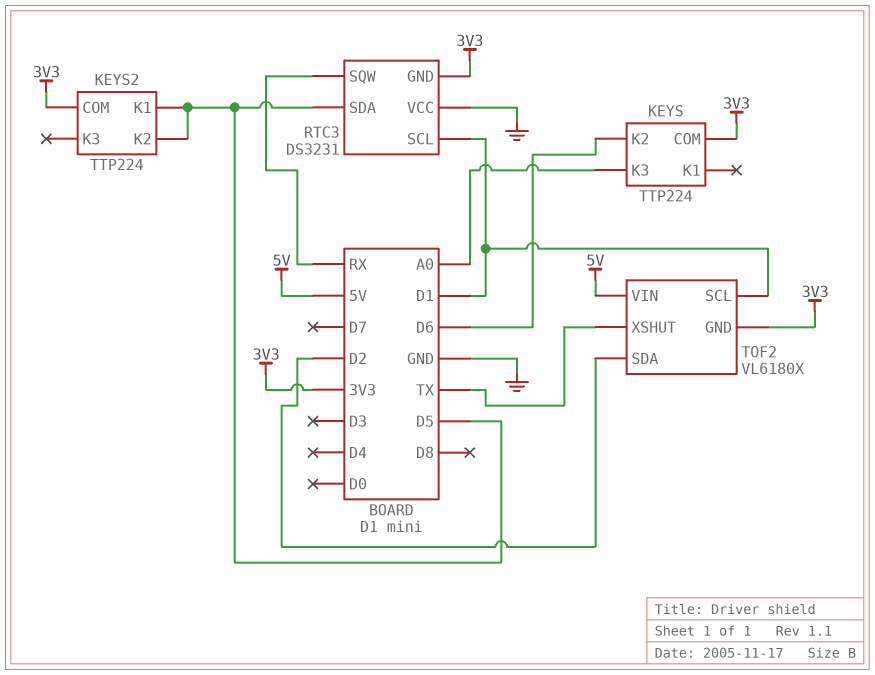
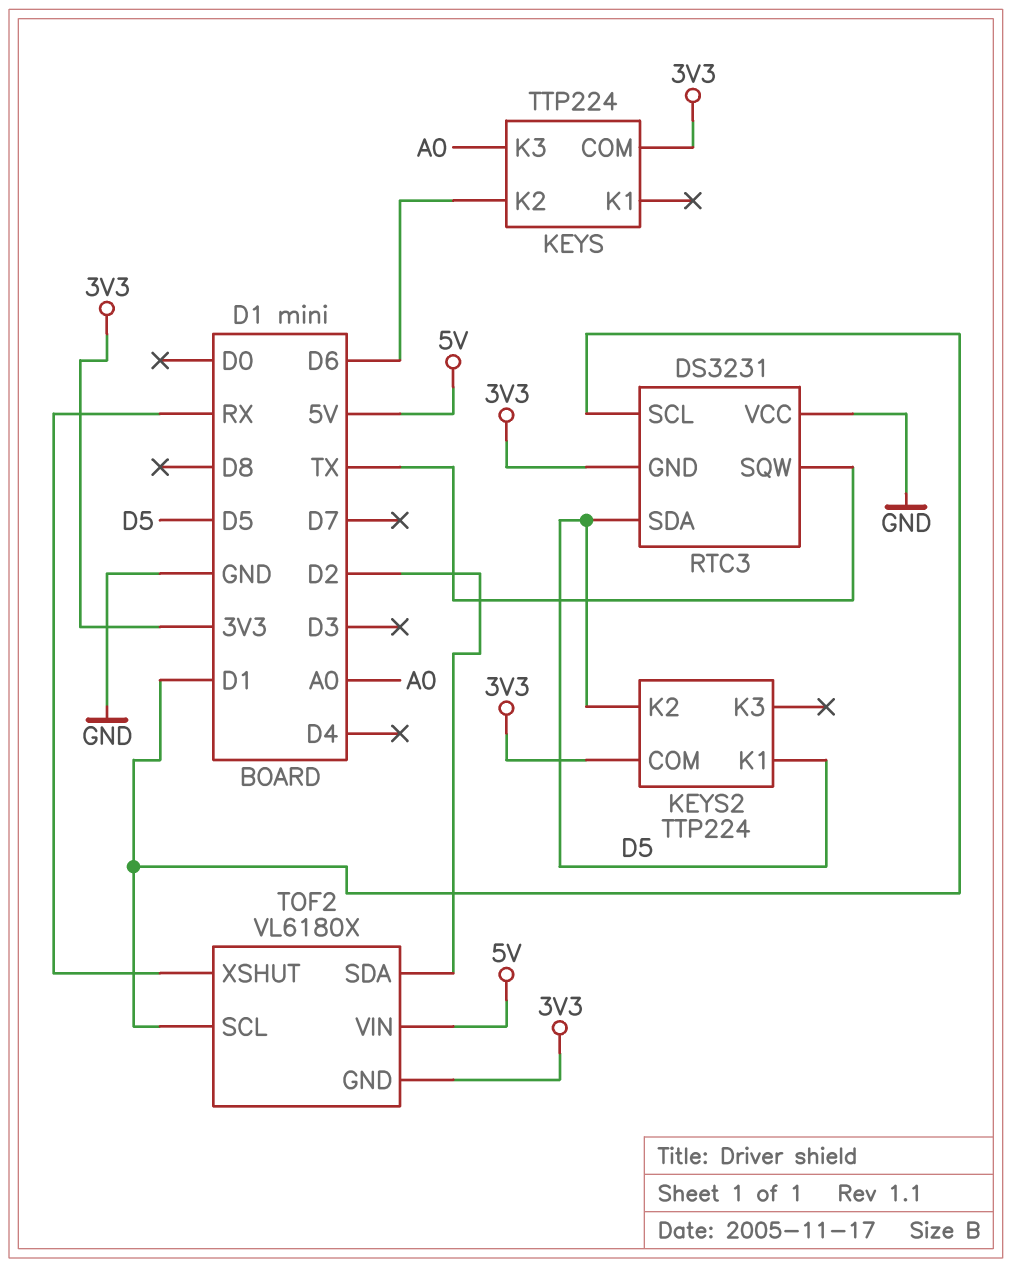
RTC3 pin SQW: RX -> TX
TOF2 pin XSHUT: TX -> RX

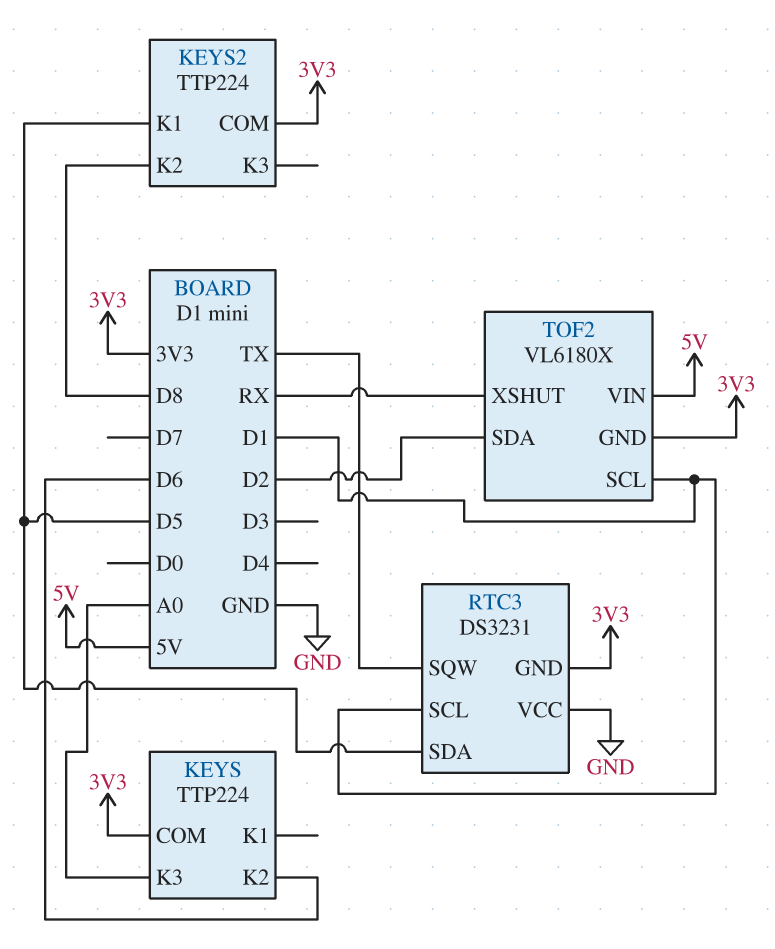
KEYS2 pin K2: D5 -> D8

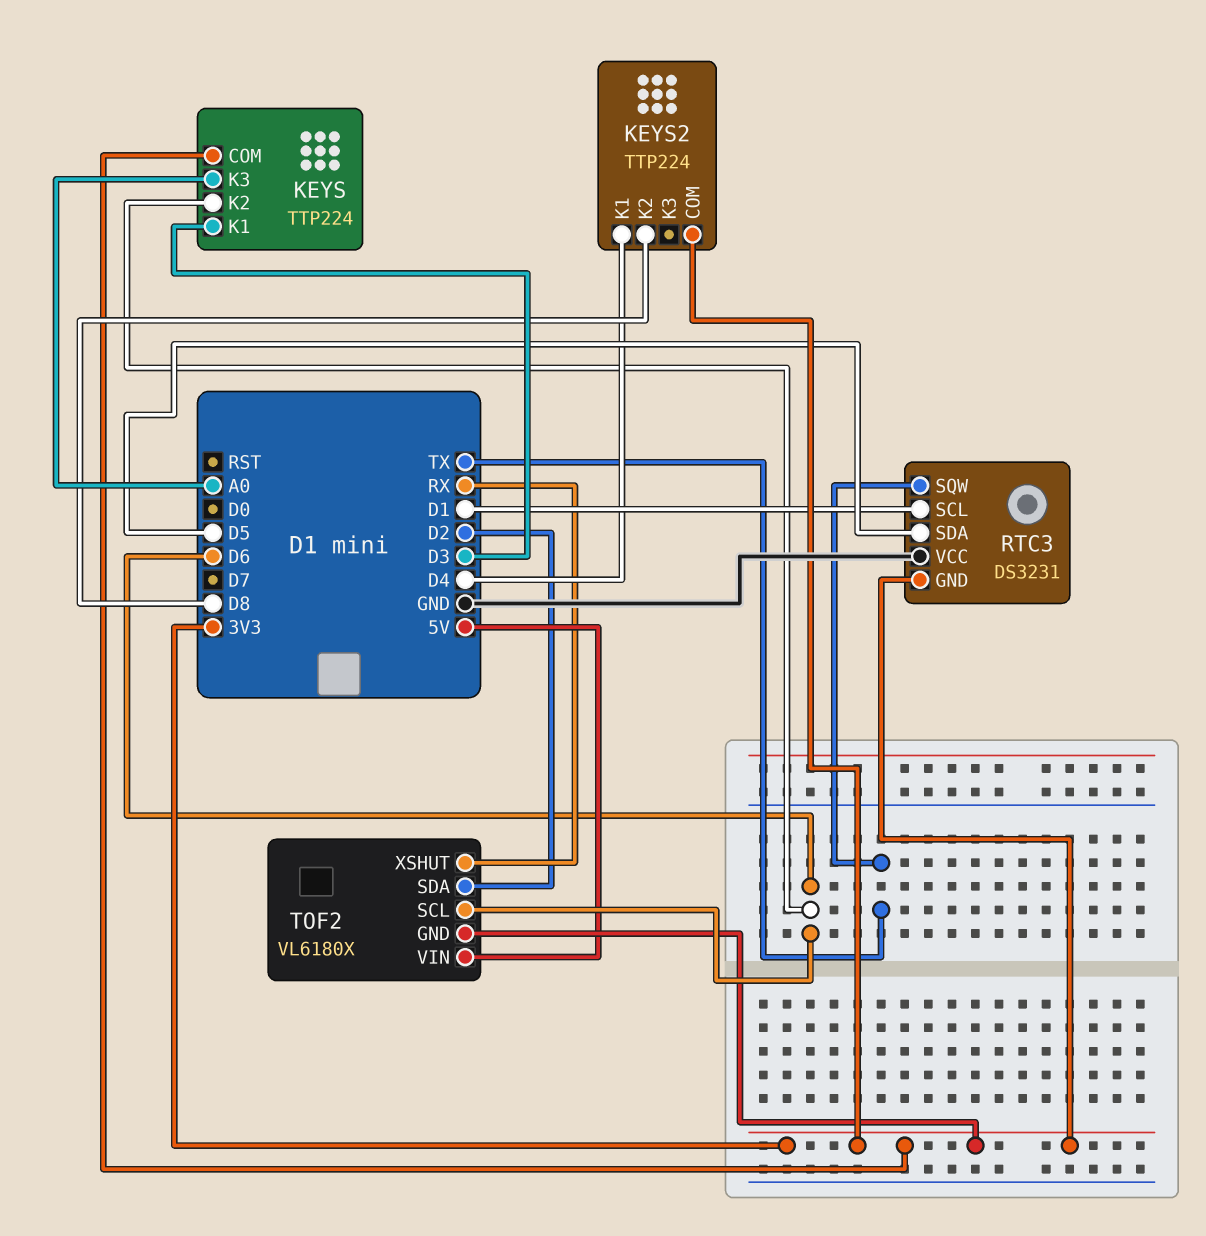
KEYS pin K1: none -> D3
KEYS2 pin K1: D5 -> D4
TOF2 pin SCL: D1 -> D6

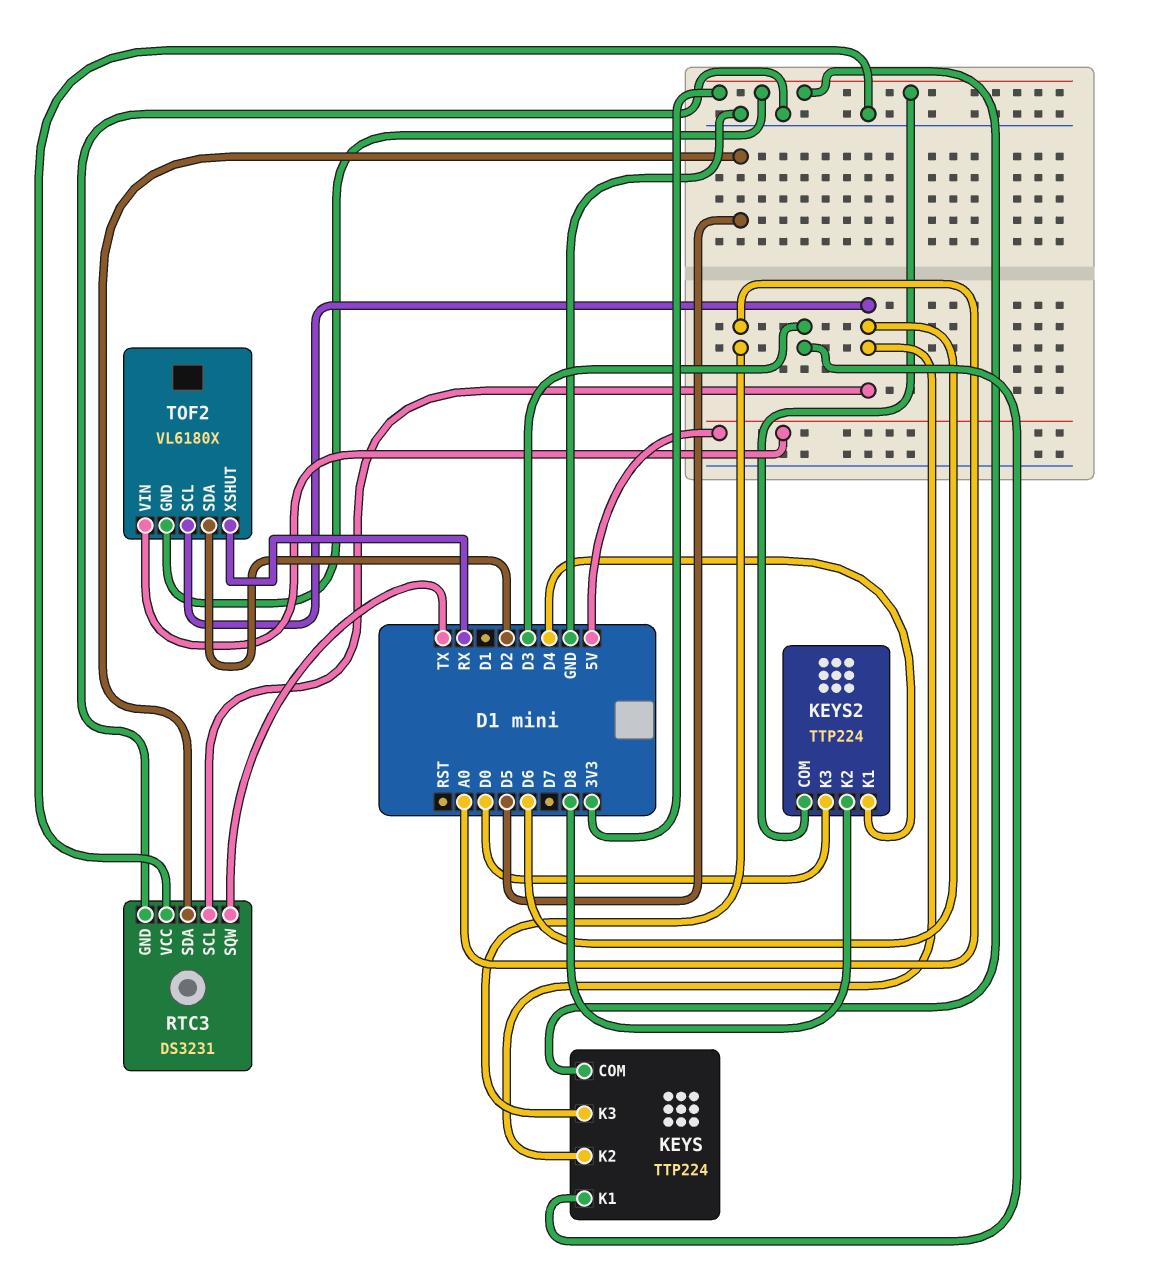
KEYS2 pin K3: none -> D0
RTC3 pin GND: 3V3 -> GND
RTC3 pin SCL: D1 -> D6

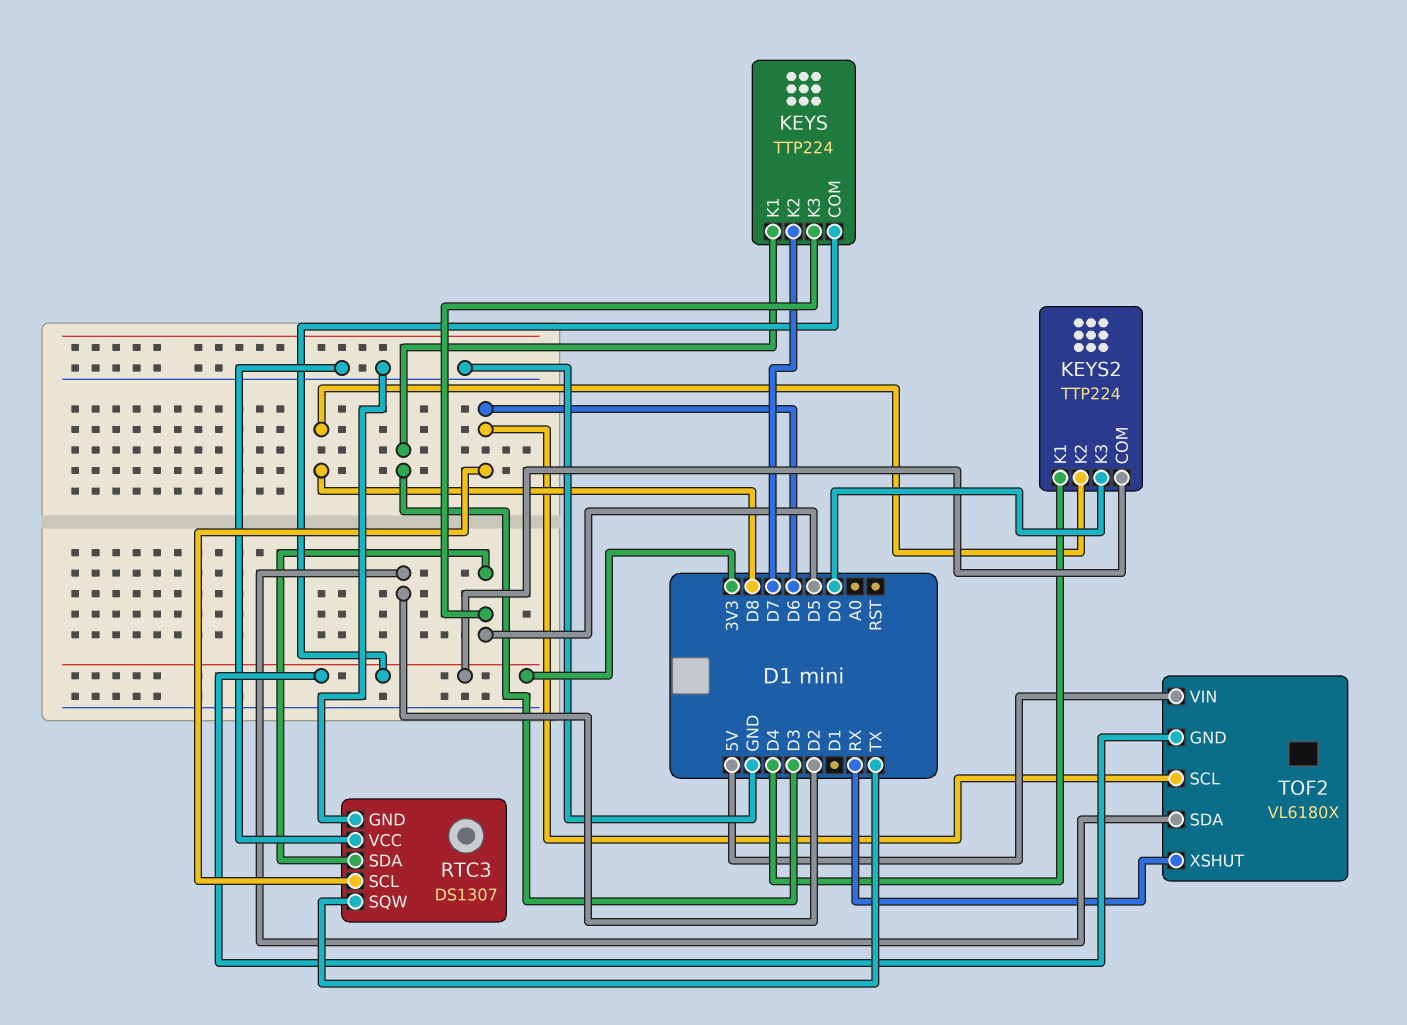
KEYS pin K2: D6 -> D7
KEYS pin K3: A0 -> D5
RTC3: DS3231 -> DS1307

